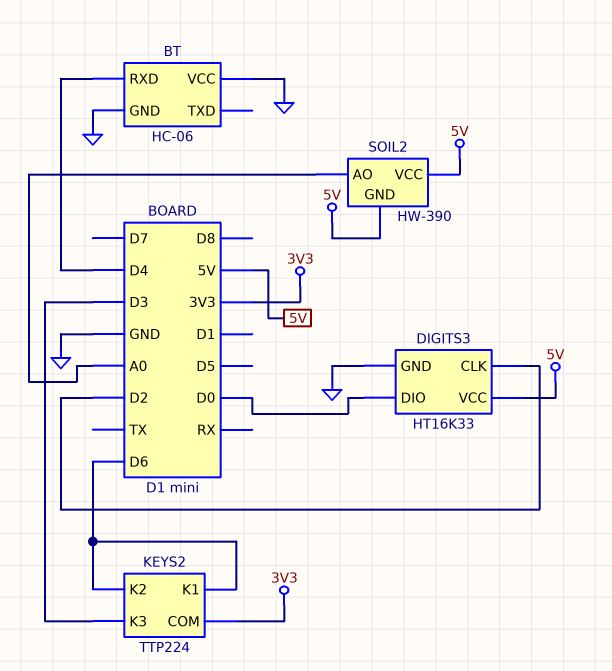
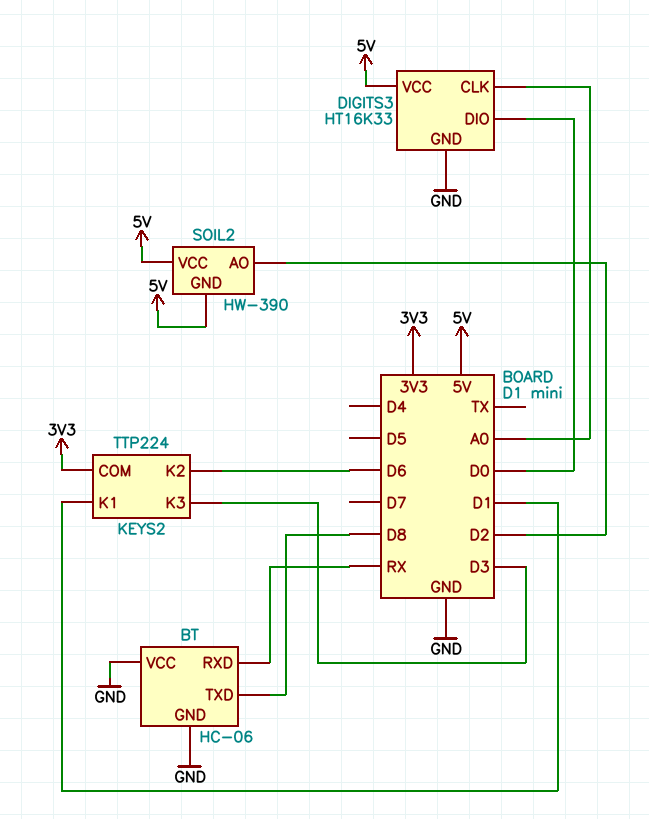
BT pin RXD: D4 -> RX
BT pin TXD: none -> D8
DIGITS3 pin CLK: D2 -> A0
KEYS2 pin K1: D6 -> D1
SOIL2 pin AO: A0 -> D2

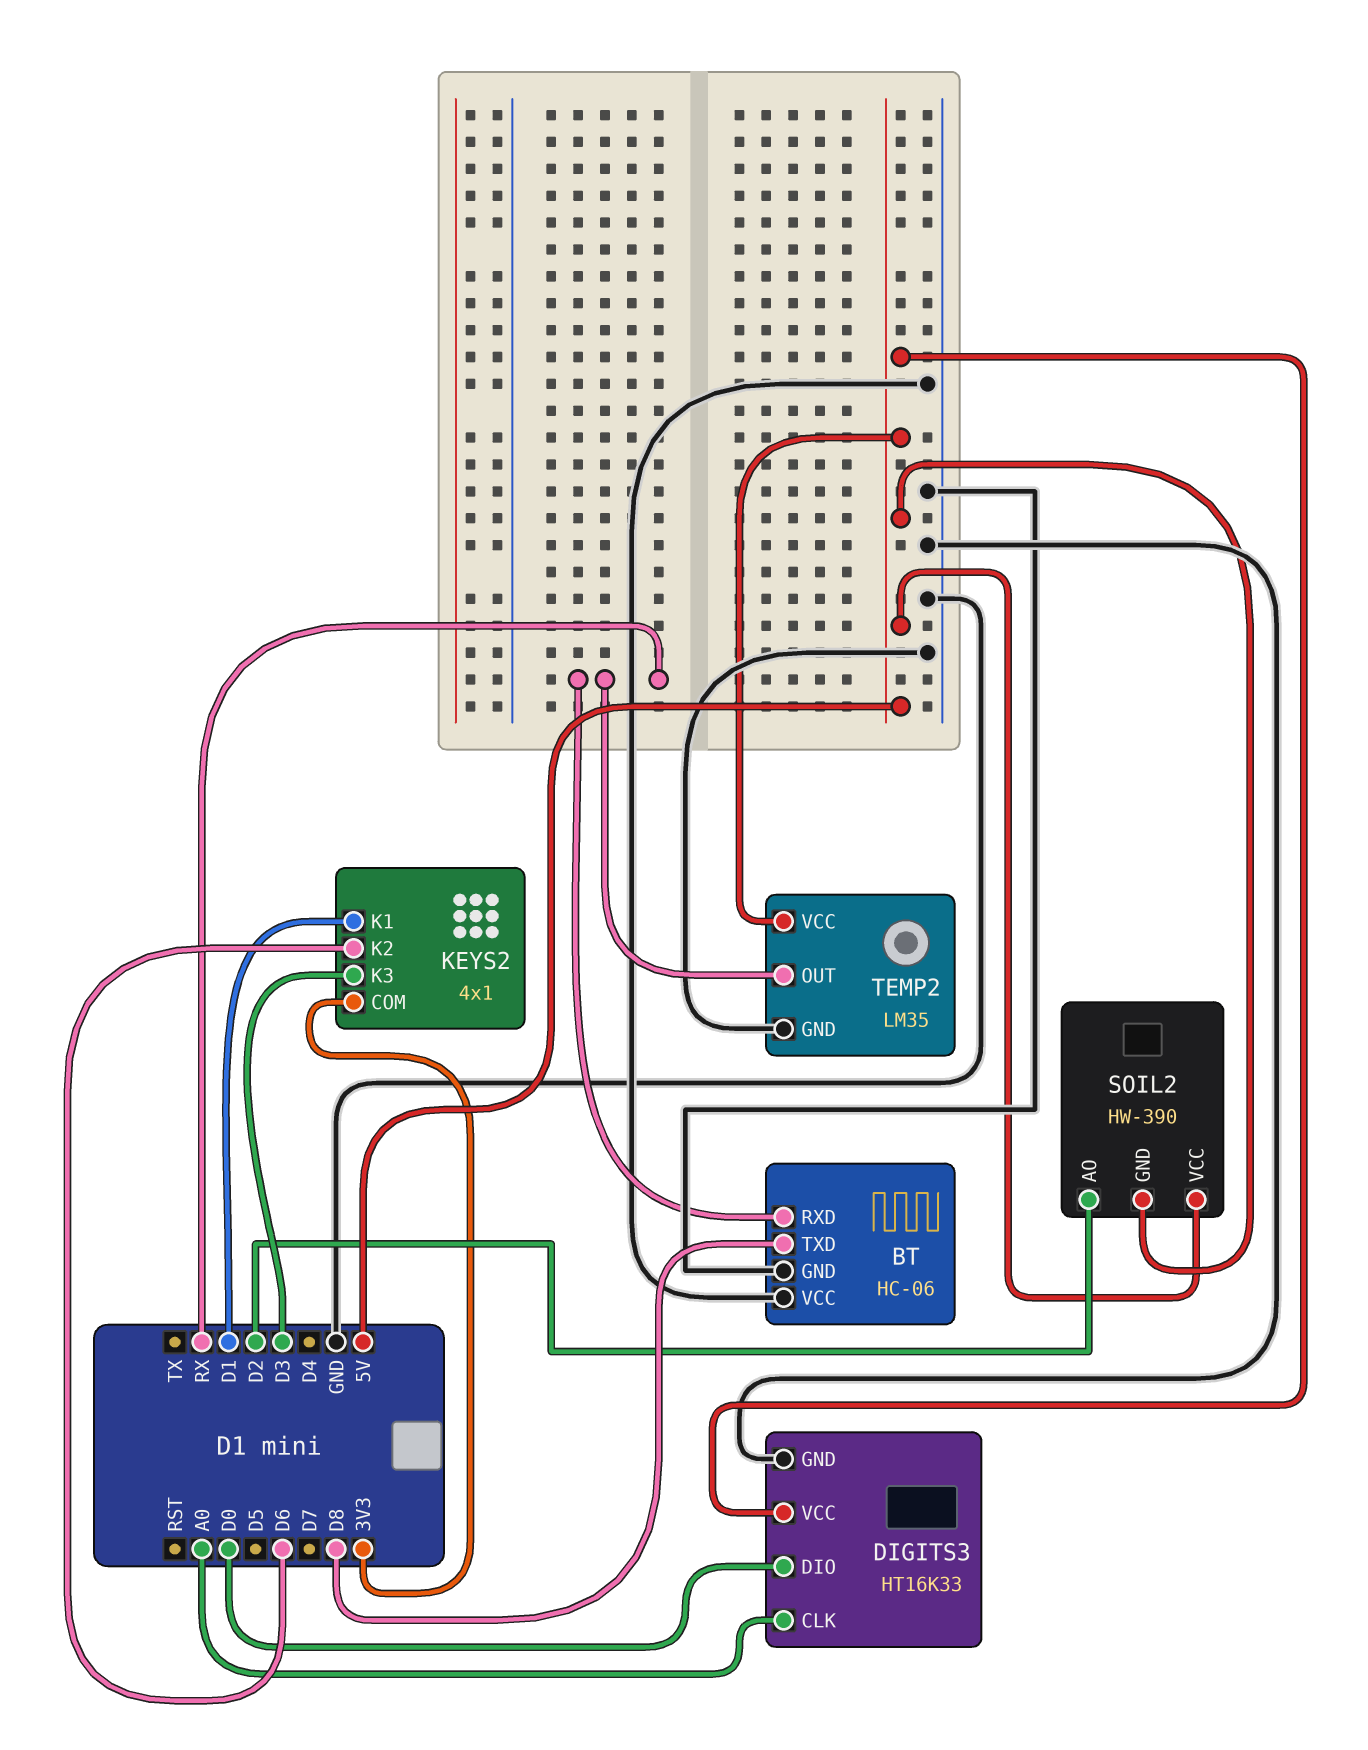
KEYS2: TTP224 -> 4x1
TEMP2: none -> LM35
TEMP2 pin GND: none -> GND
TEMP2 pin OUT: none -> RX
TEMP2 pin VCC: none -> 5V

